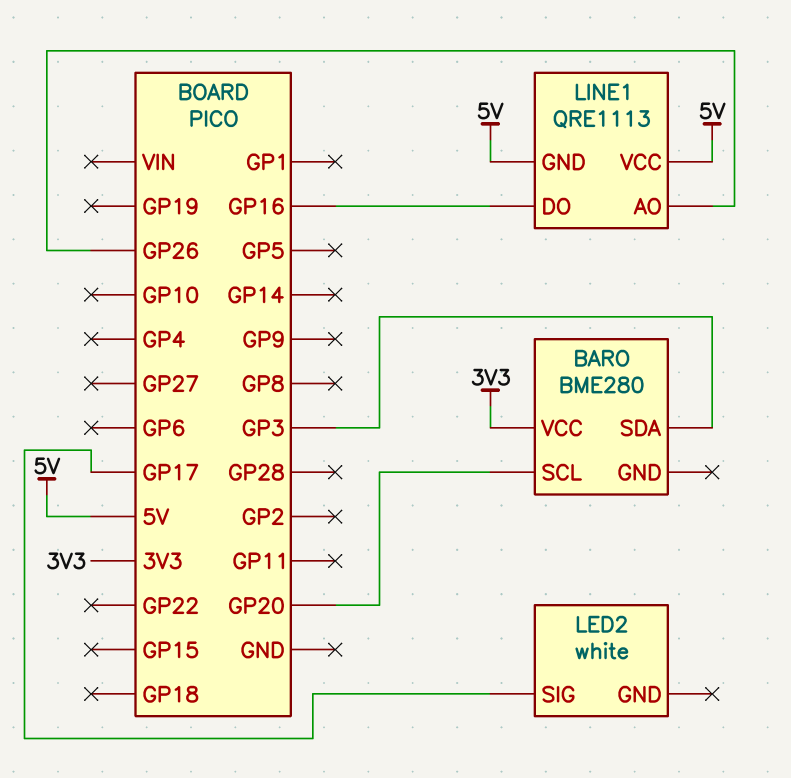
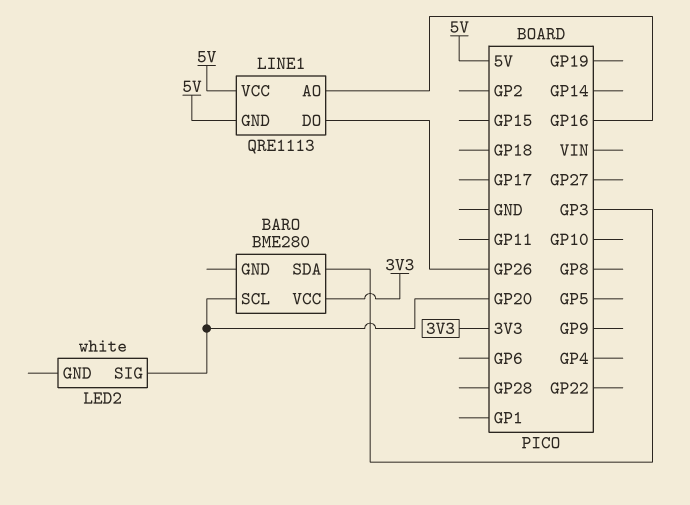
LED2 pin SIG: GP17 -> GP20
LINE1 pin AO: GP26 -> GP16
LINE1 pin DO: GP16 -> GP26

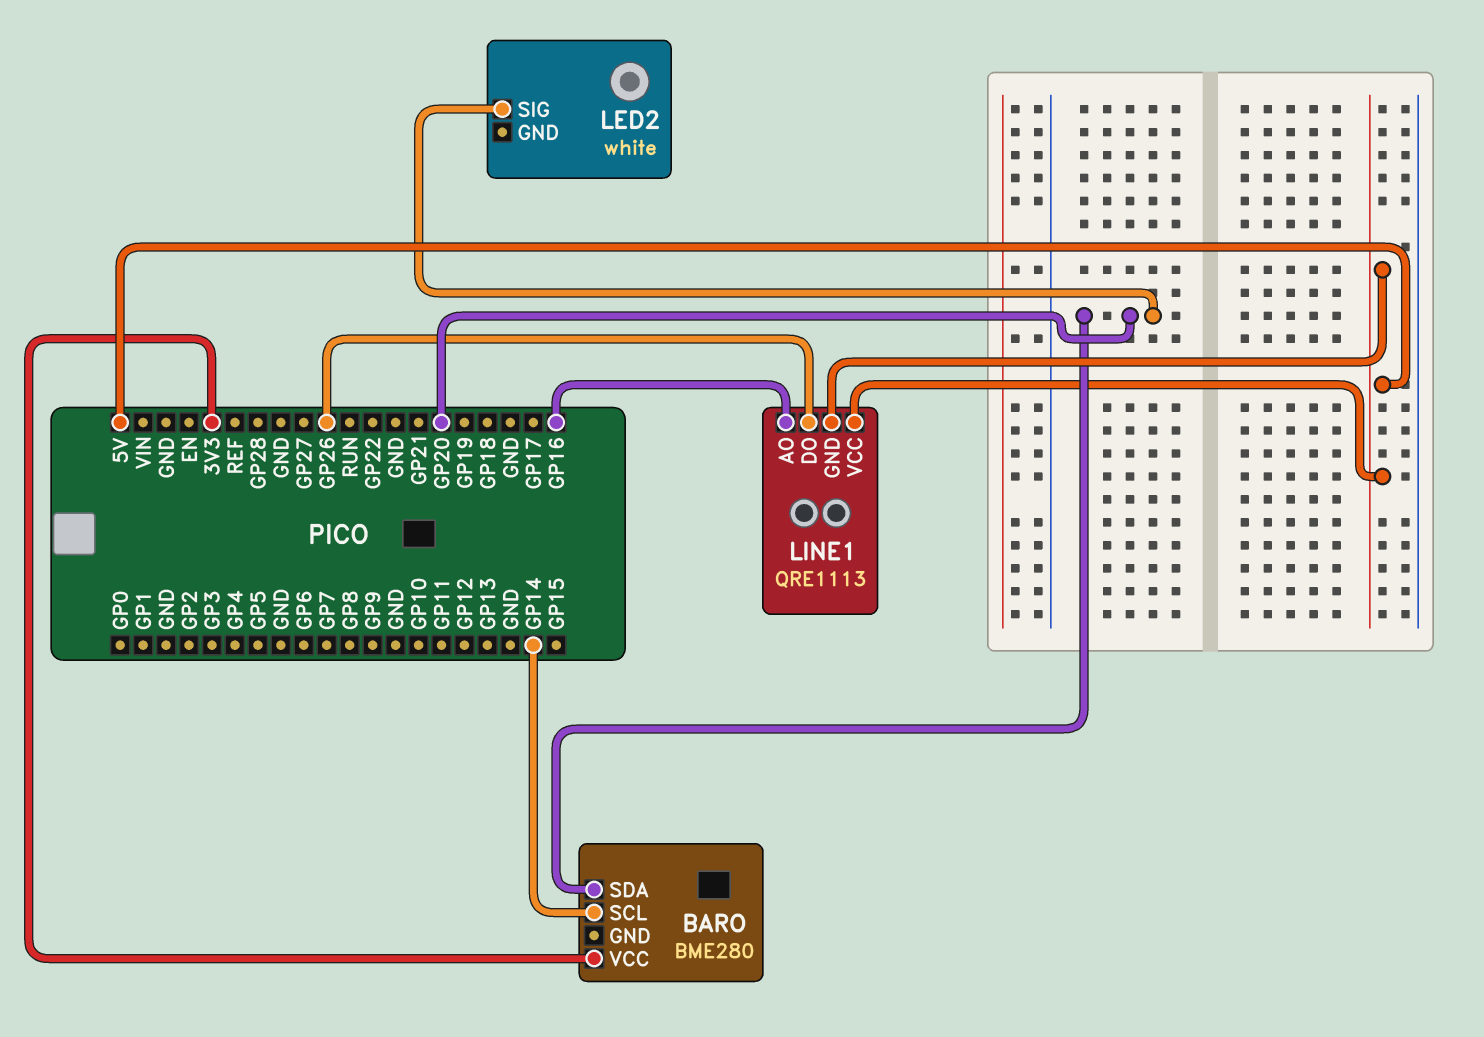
BARO pin SCL: GP20 -> GP14
BARO pin SDA: GP3 -> GP20

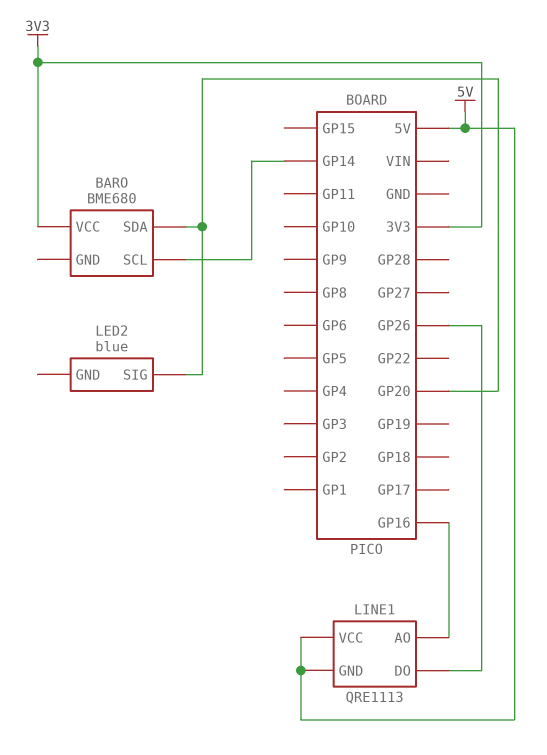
BARO: BME280 -> BME680
LED2: white -> blue

